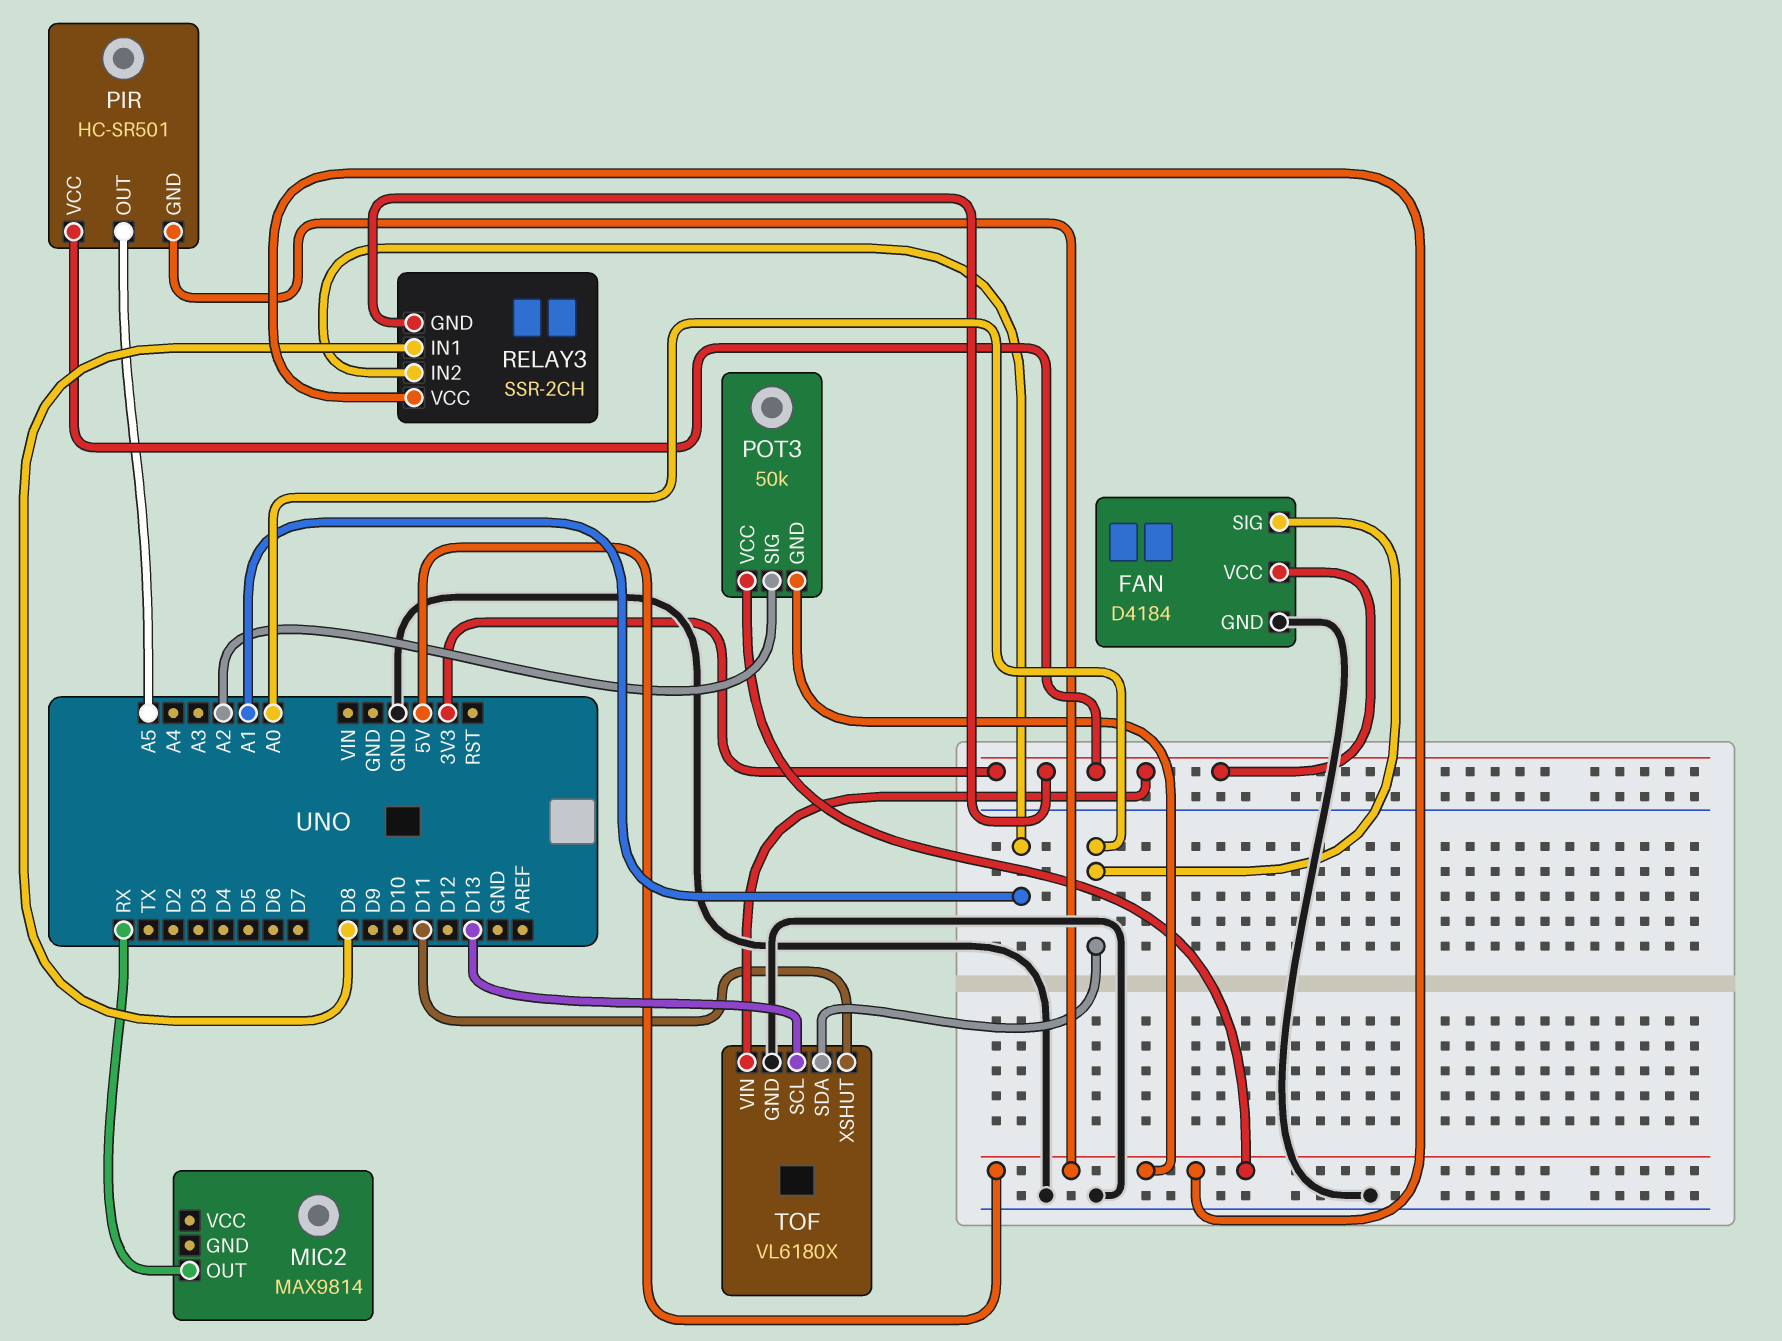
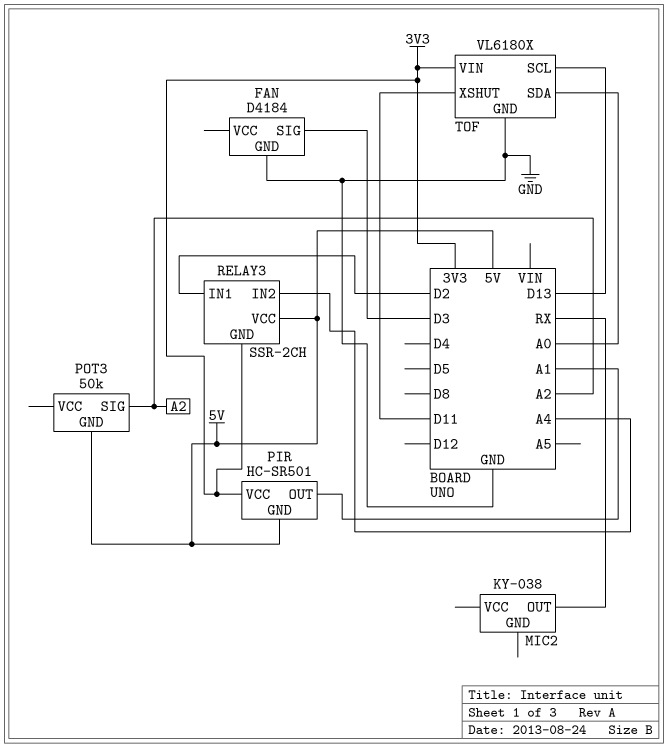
FAN pin SIG: A0 -> D3
FAN pin VCC: 3V3 -> none
MIC2: MAX9814 -> KY-038
PIR pin OUT: A5 -> A1
POT3 pin VCC: 5V -> none
RELAY3 pin IN1: D8 -> D2
RELAY3 pin IN2: A1 -> A4

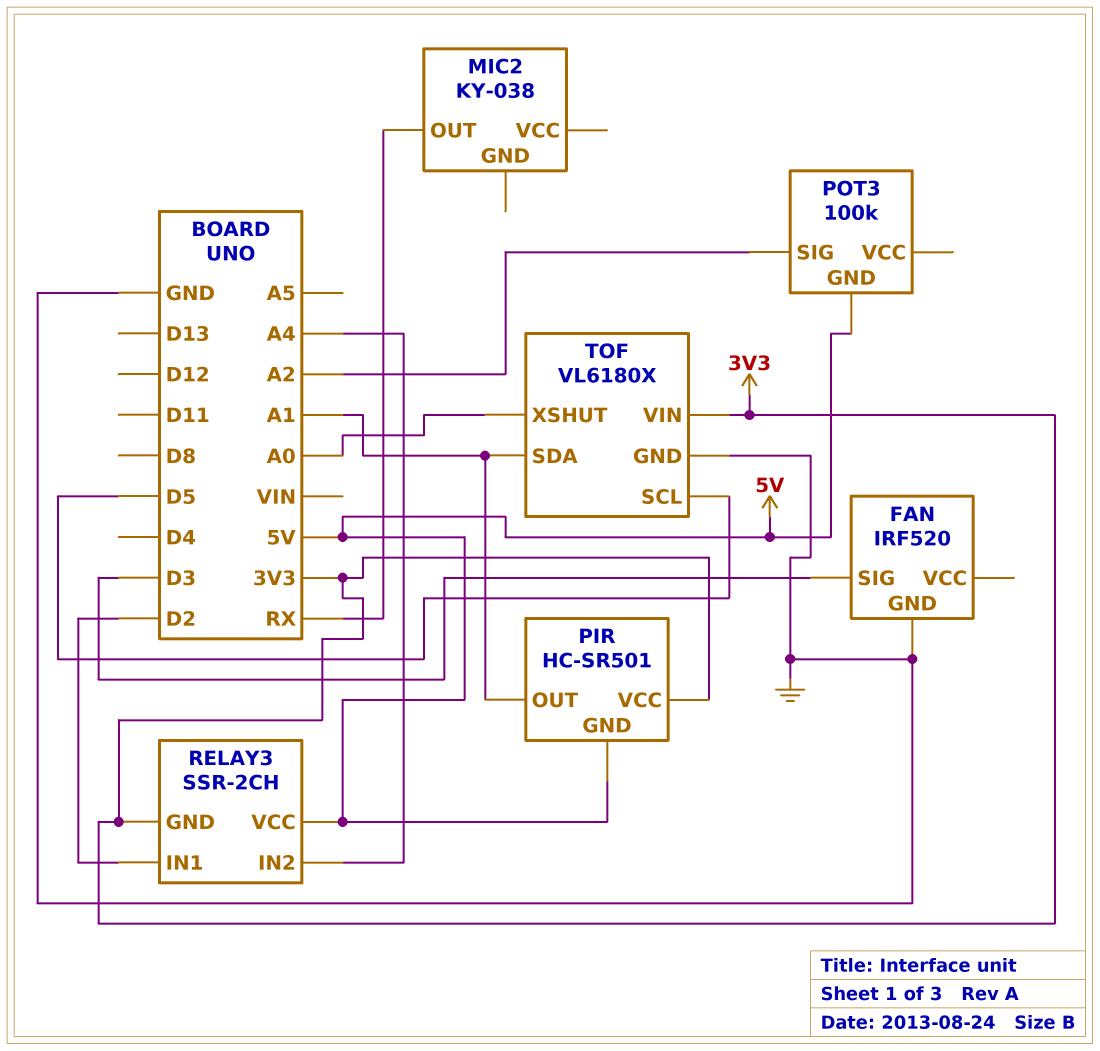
FAN: D4184 -> IRF520
POT3: 50k -> 100k
TOF pin SCL: D13 -> D5
TOF pin SDA: A0 -> A1
TOF pin XSHUT: D11 -> A0

